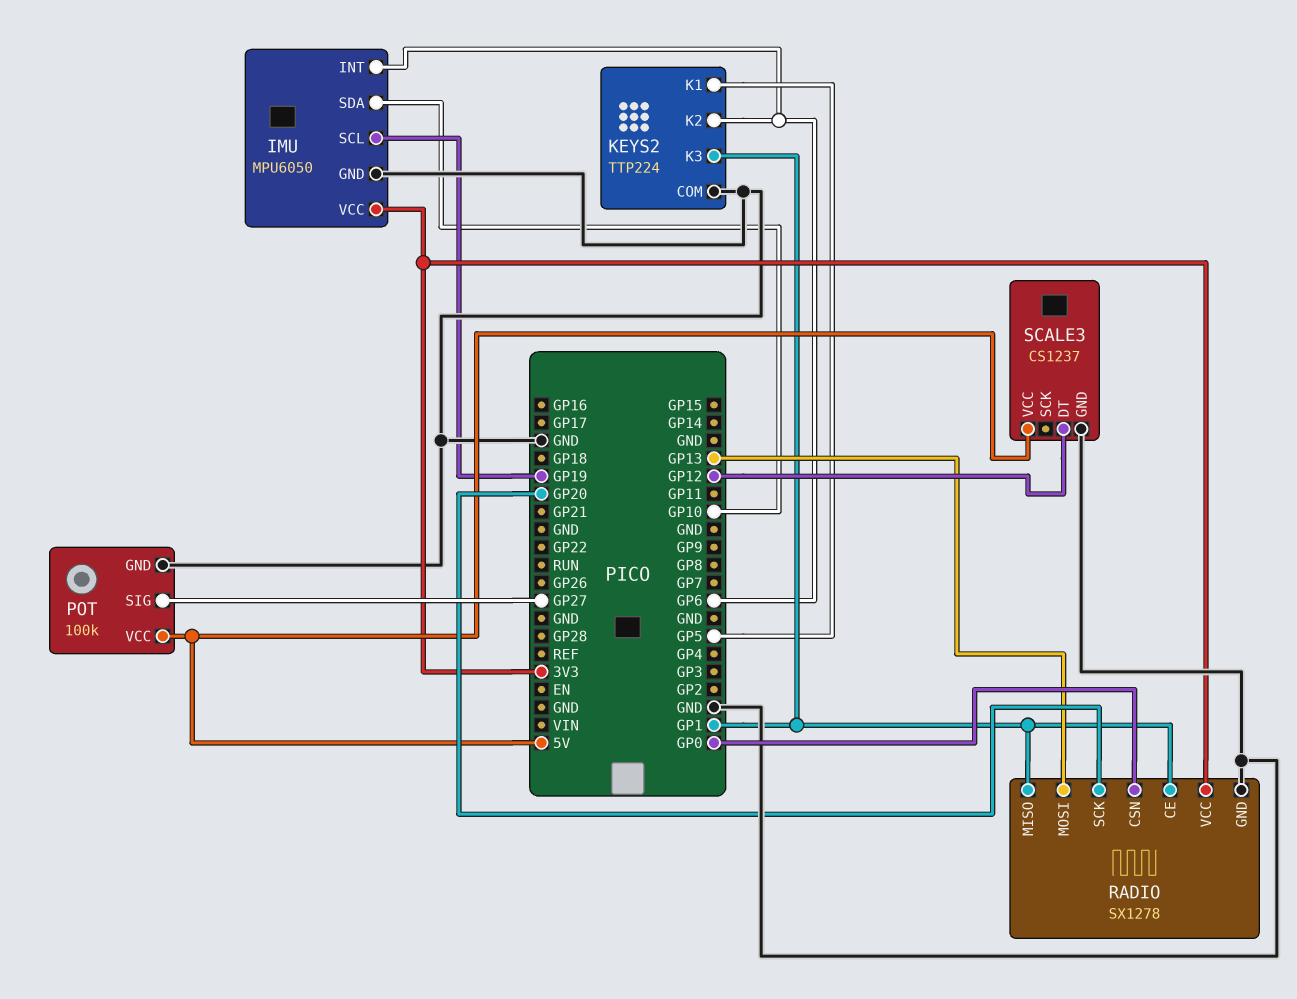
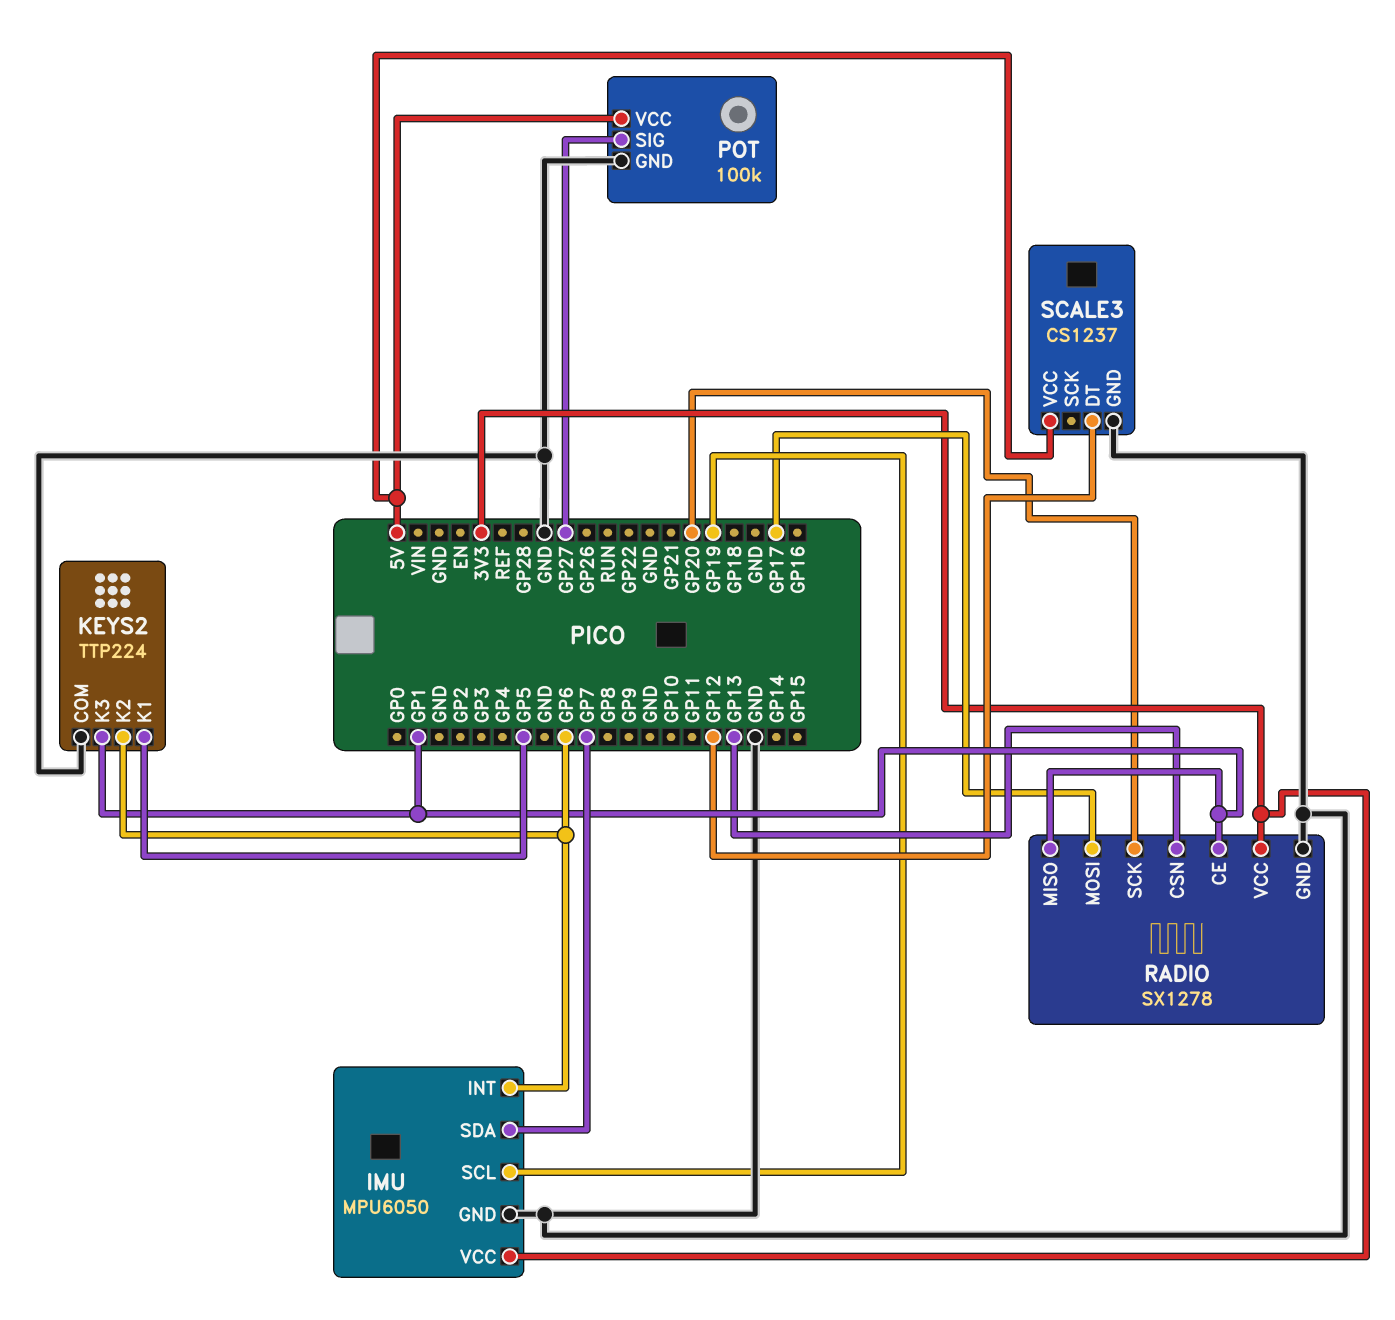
IMU pin SDA: GP10 -> GP7
RADIO pin CSN: GP0 -> GP13
RADIO pin MOSI: GP13 -> GP17

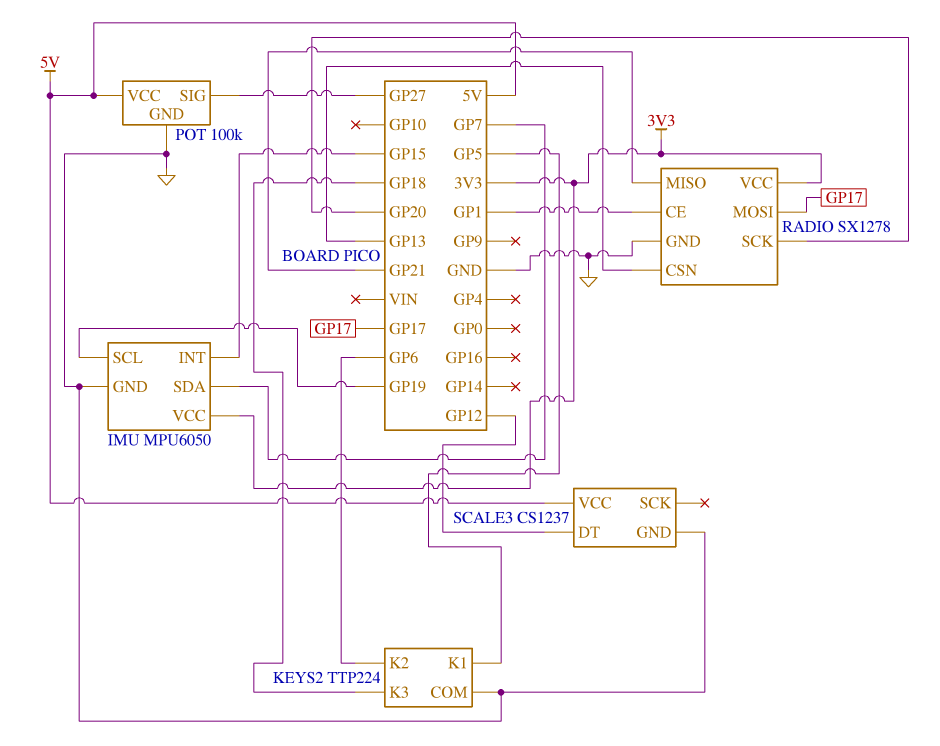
IMU pin INT: GP6 -> GP15
KEYS2 pin K3: GP1 -> GP18
RADIO pin MISO: GP1 -> GP21

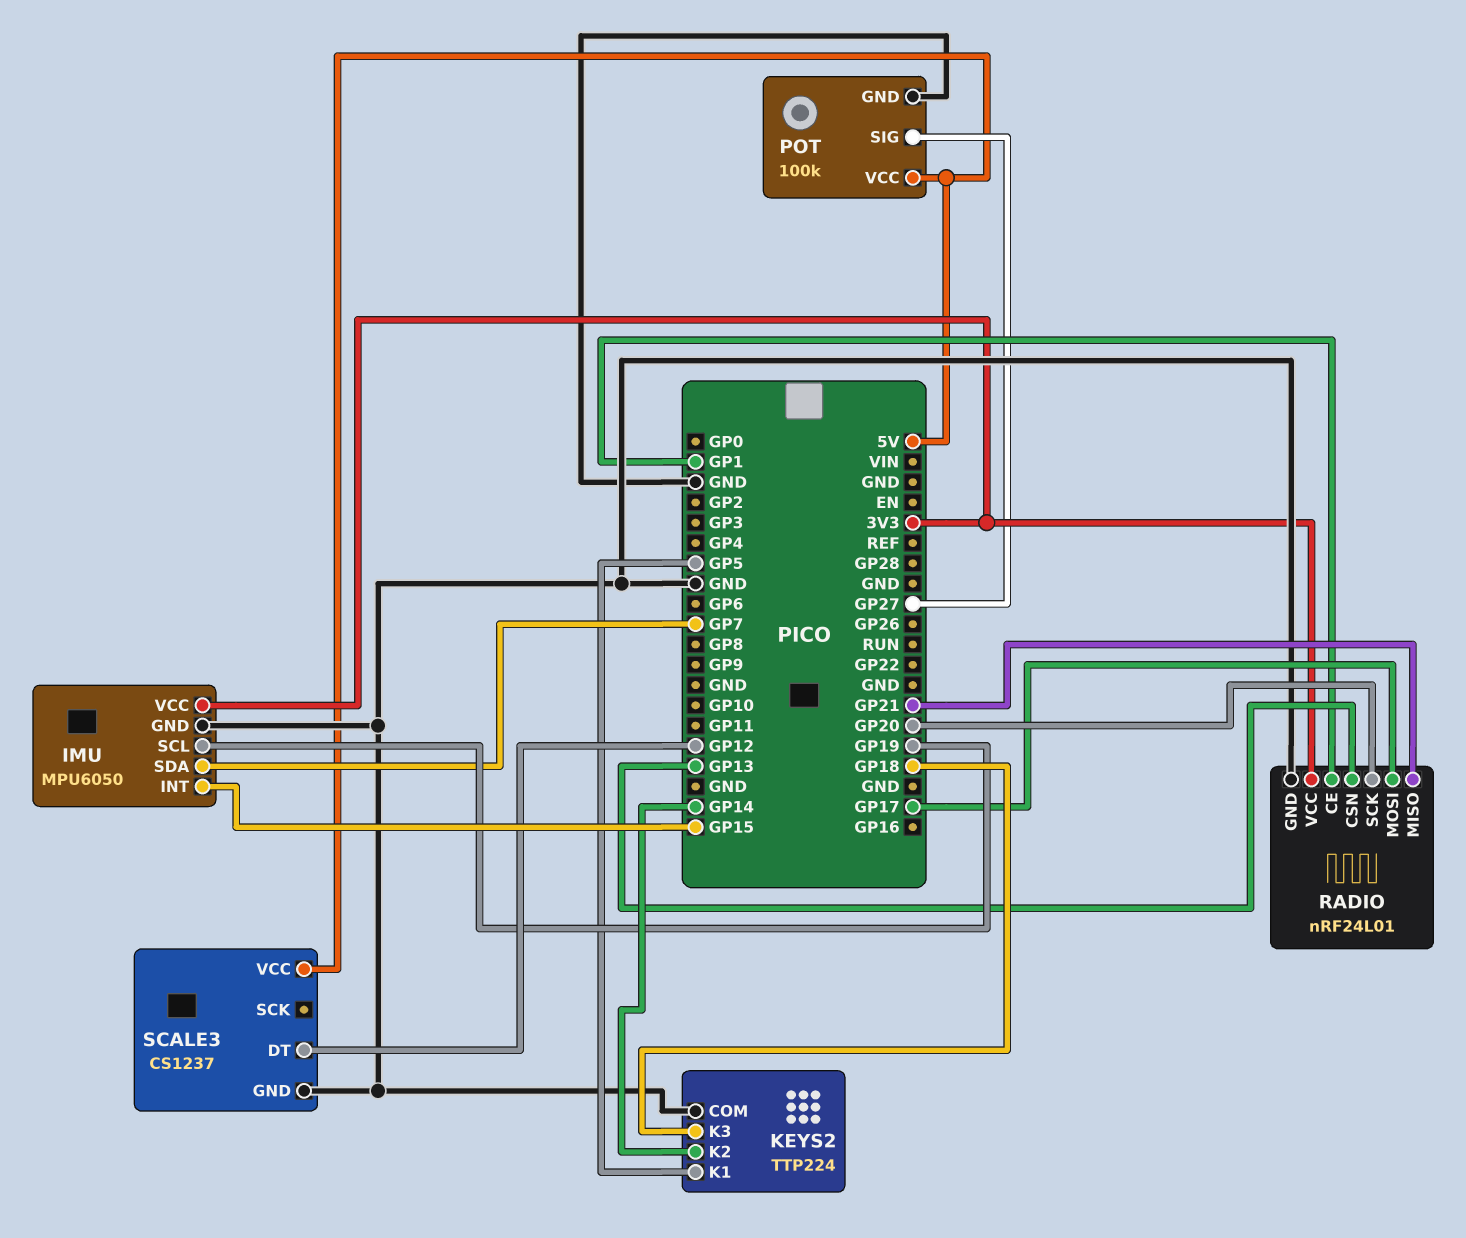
KEYS2 pin K2: GP6 -> GP14
RADIO: SX1278 -> nRF24L01

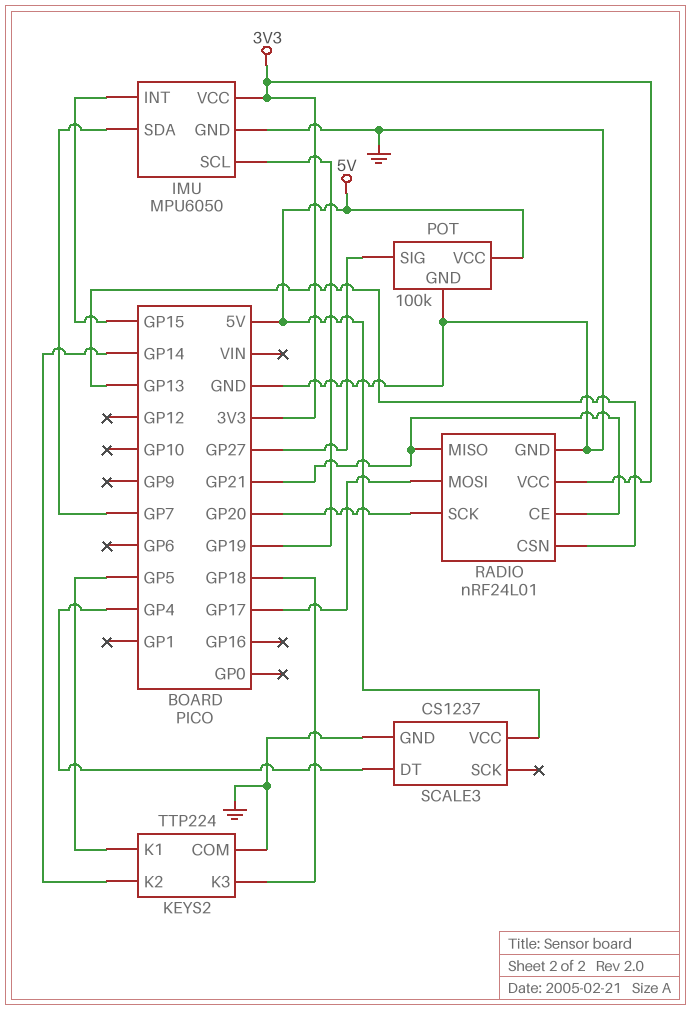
RADIO pin CE: GP1 -> GP21
SCALE3 pin DT: GP12 -> GP4

